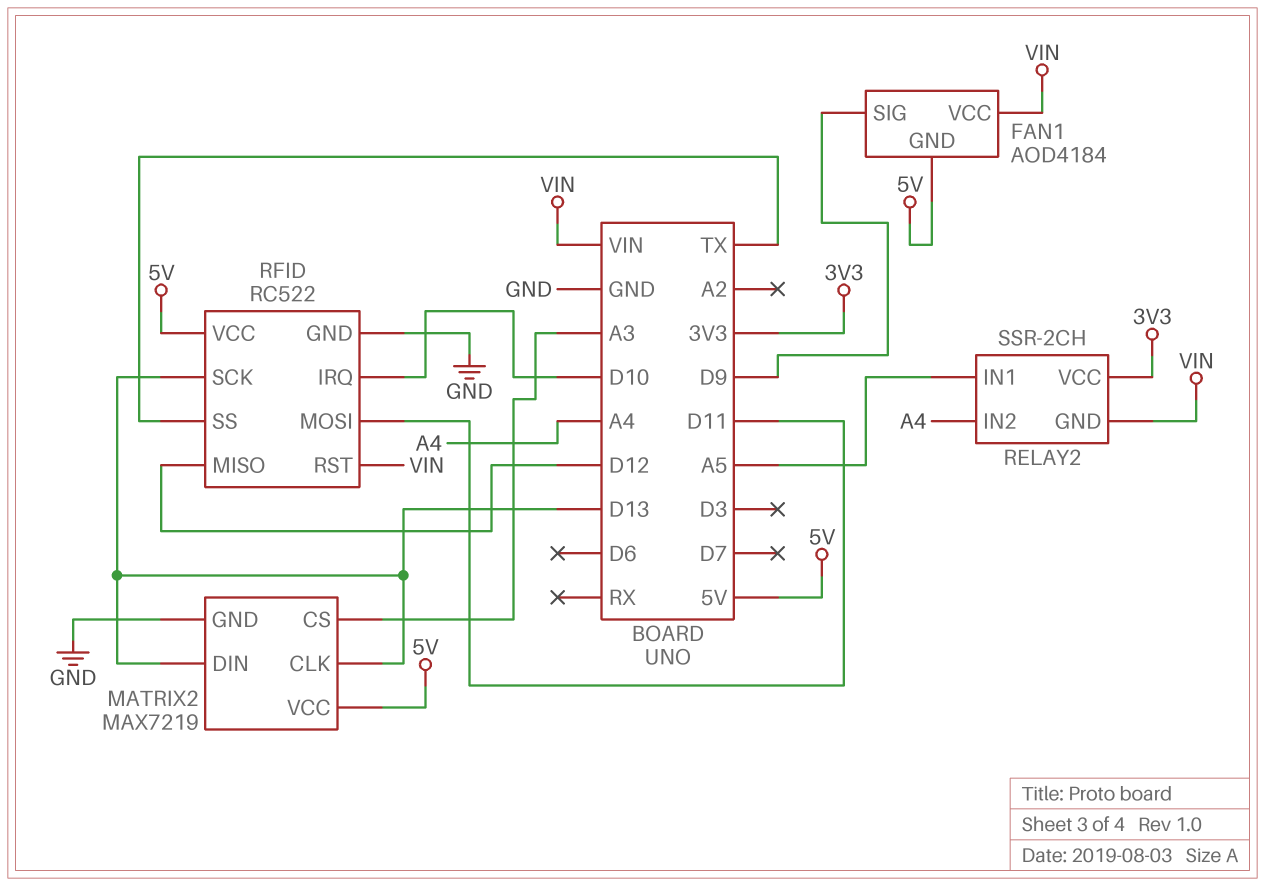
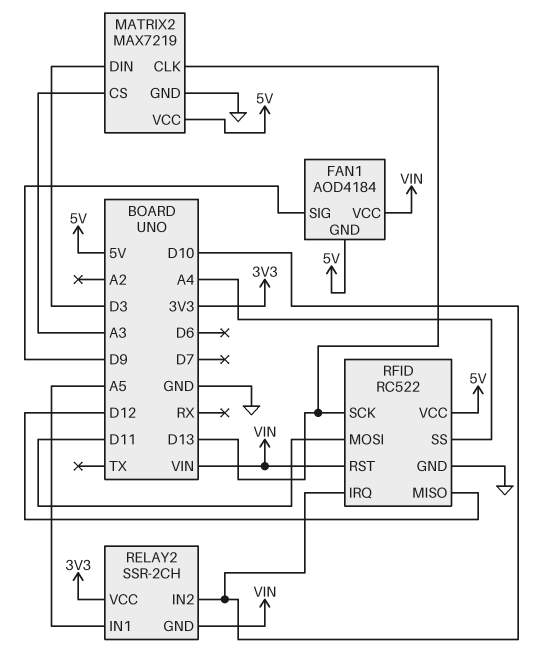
MATRIX2 pin DIN: D13 -> D3
RELAY2 pin IN2: A4 -> D10
RFID pin SS: TX -> A4

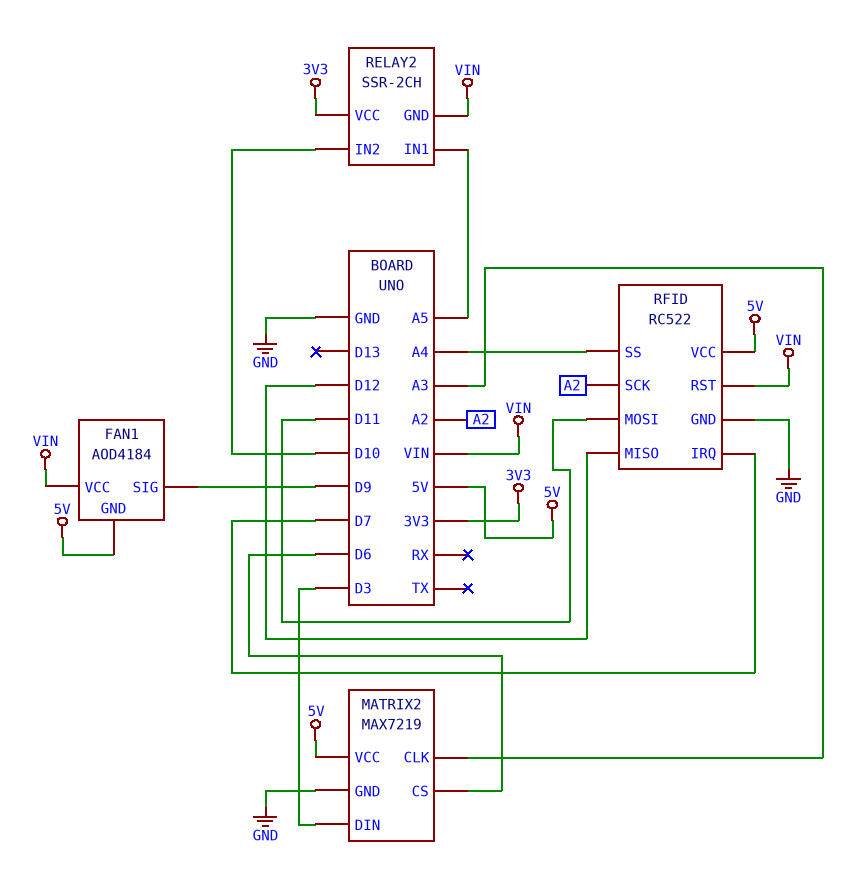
MATRIX2 pin CLK: D13 -> A3
MATRIX2 pin CS: A3 -> D6
RFID pin IRQ: D10 -> D7
RFID pin SCK: D13 -> A2

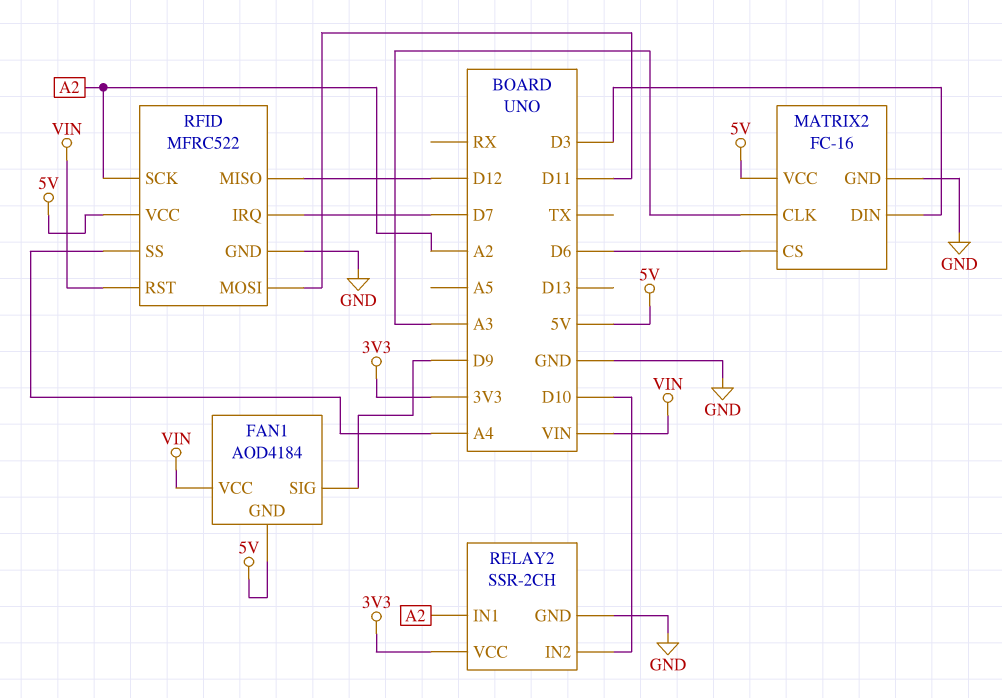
MATRIX2: MAX7219 -> FC-16
RELAY2 pin GND: VIN -> GND
RELAY2 pin IN1: A5 -> A2
RFID: RC522 -> MFRC522

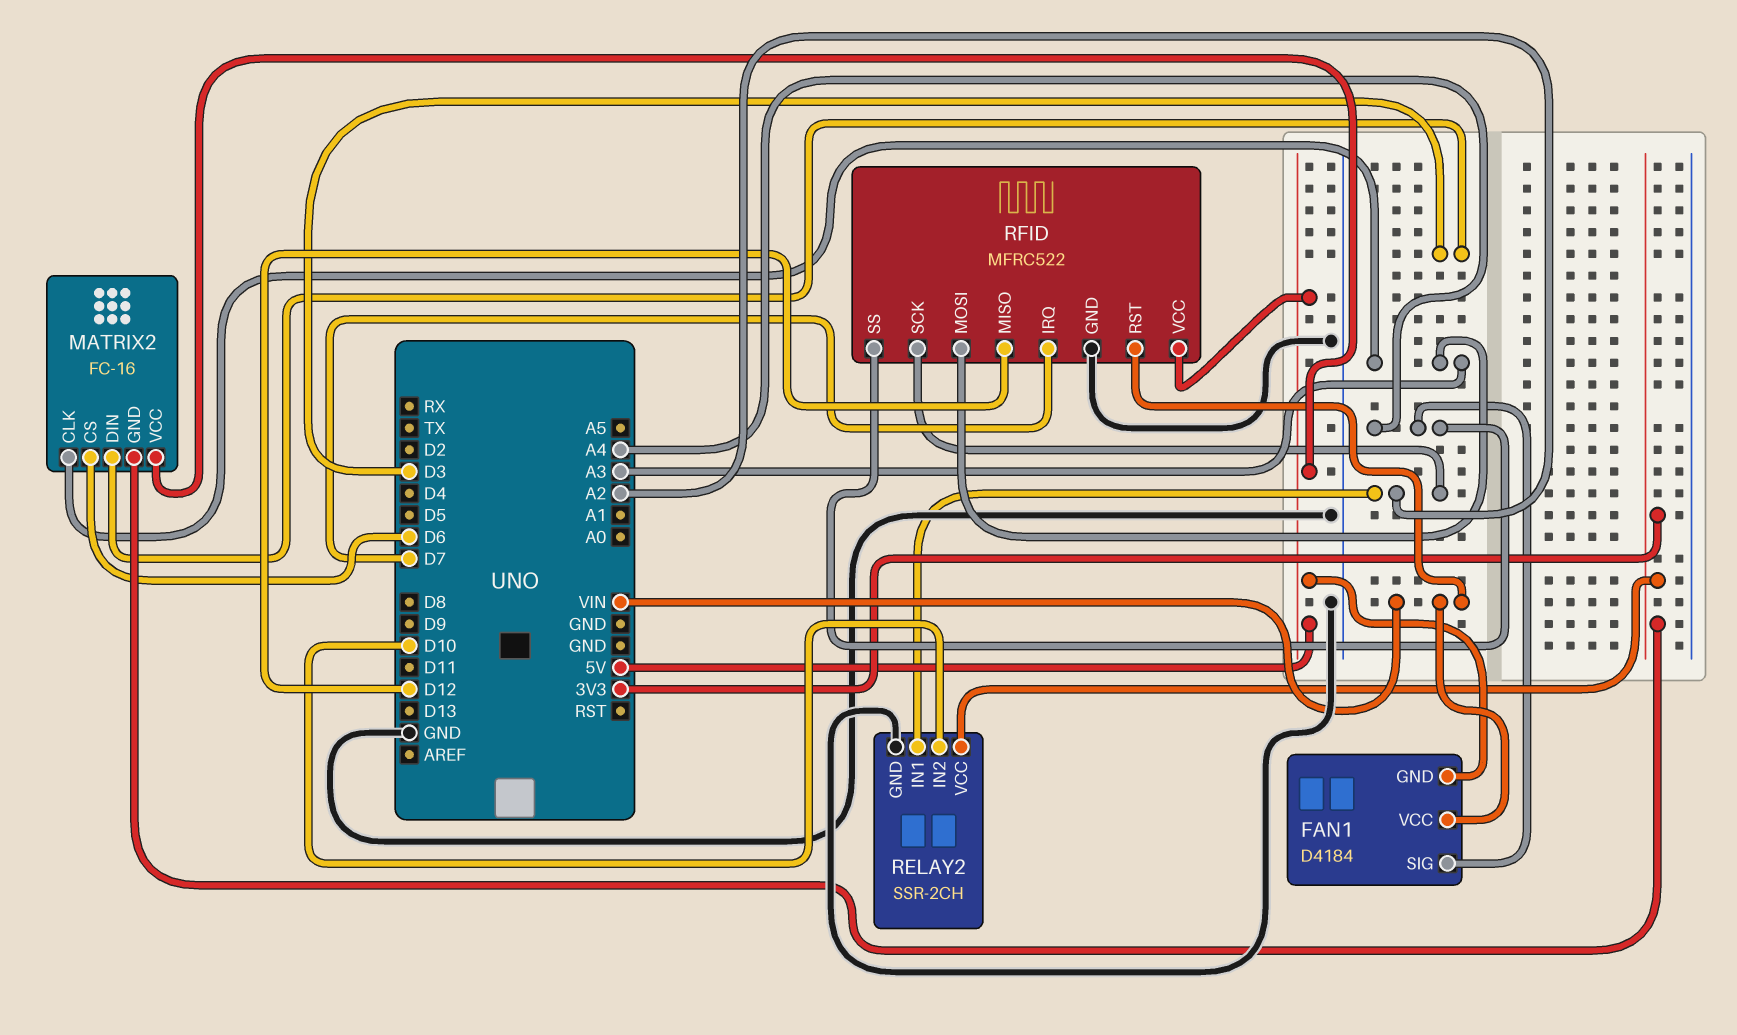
FAN1: AOD4184 -> D4184
FAN1 pin SIG: D9 -> A4
MATRIX2 pin GND: GND -> 3V3
RFID pin MOSI: D11 -> A3

